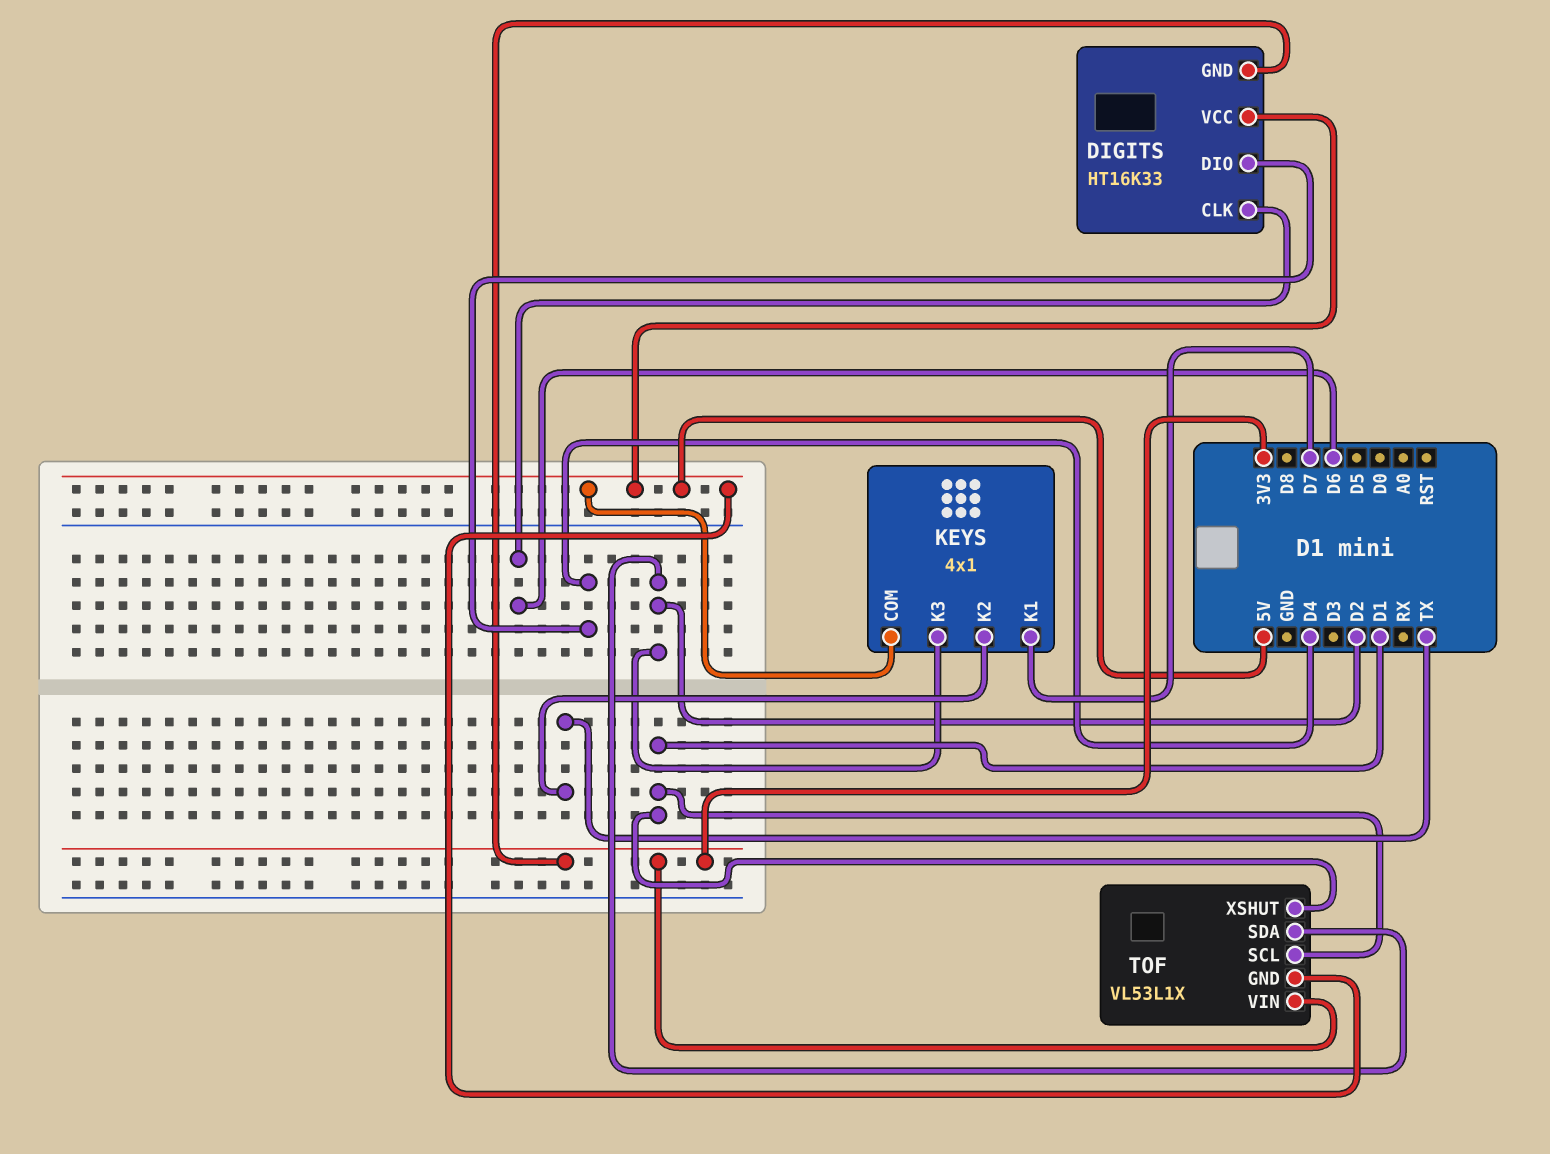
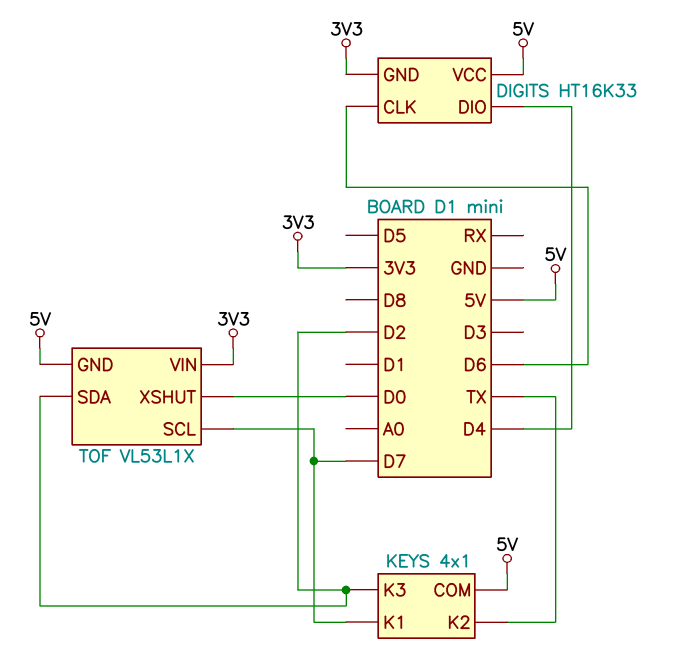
TOF pin SCL: D1 -> D7
TOF pin XSHUT: D1 -> D0

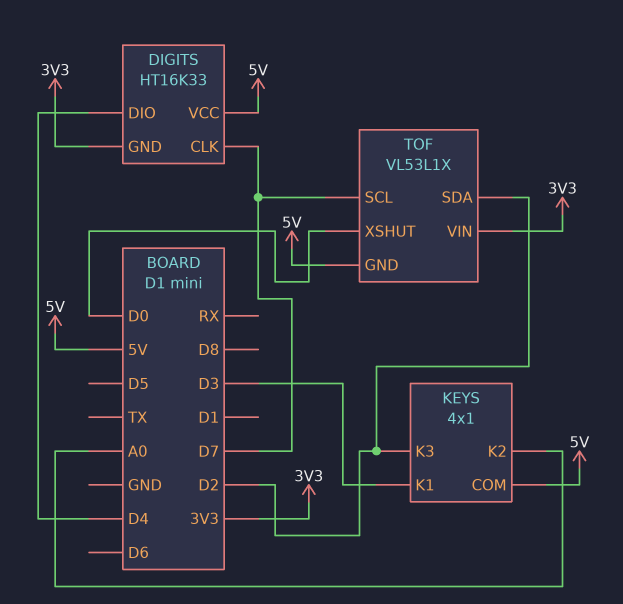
DIGITS pin CLK: D6 -> D7
KEYS pin K1: D7 -> D3
KEYS pin K2: TX -> A0

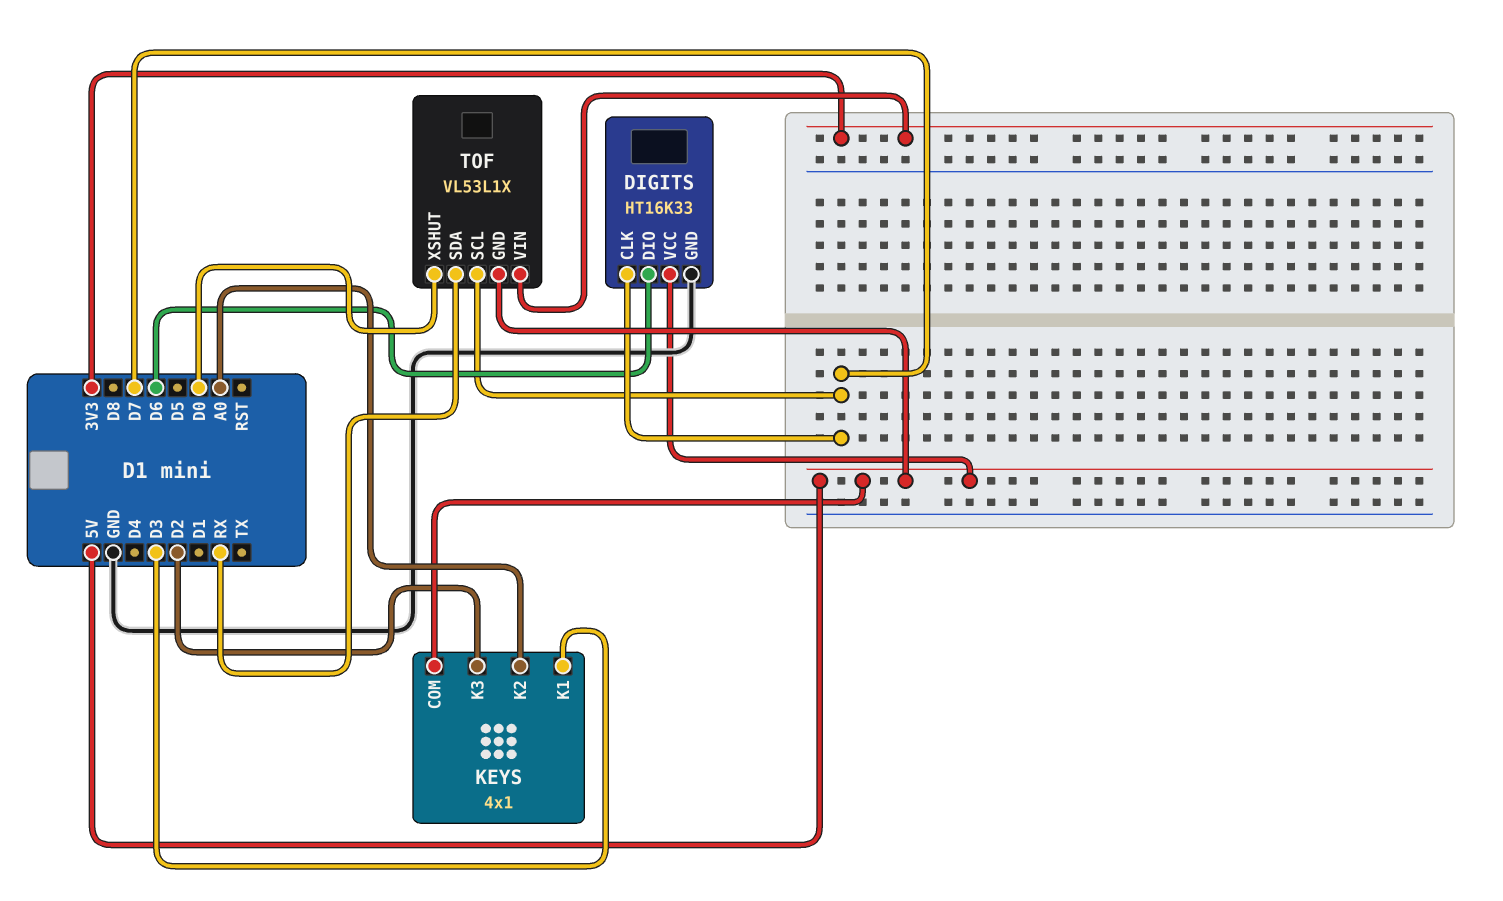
DIGITS pin DIO: D4 -> D6
DIGITS pin GND: 3V3 -> GND
TOF pin SDA: D2 -> RX

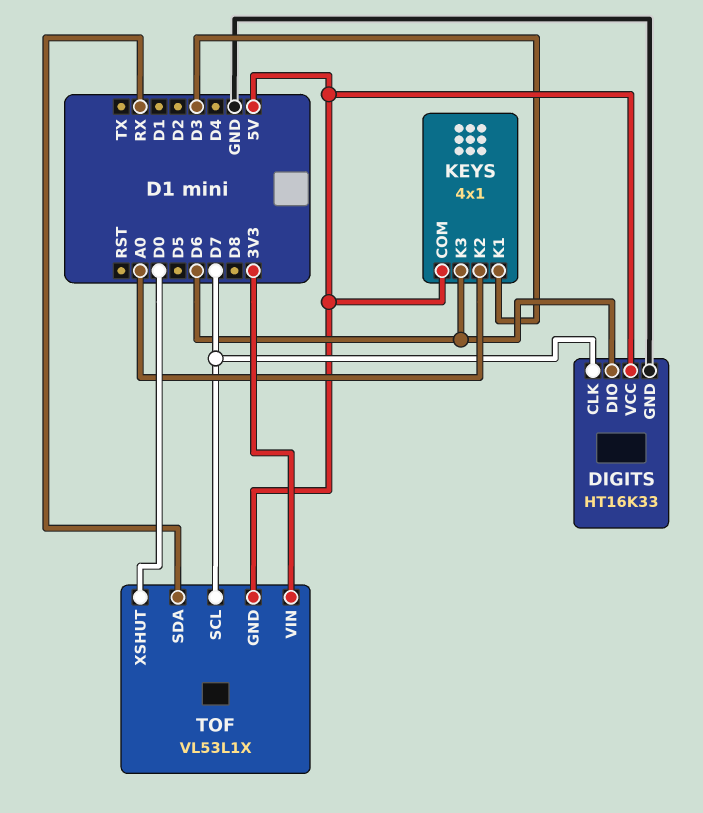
KEYS pin K3: D2 -> D6

